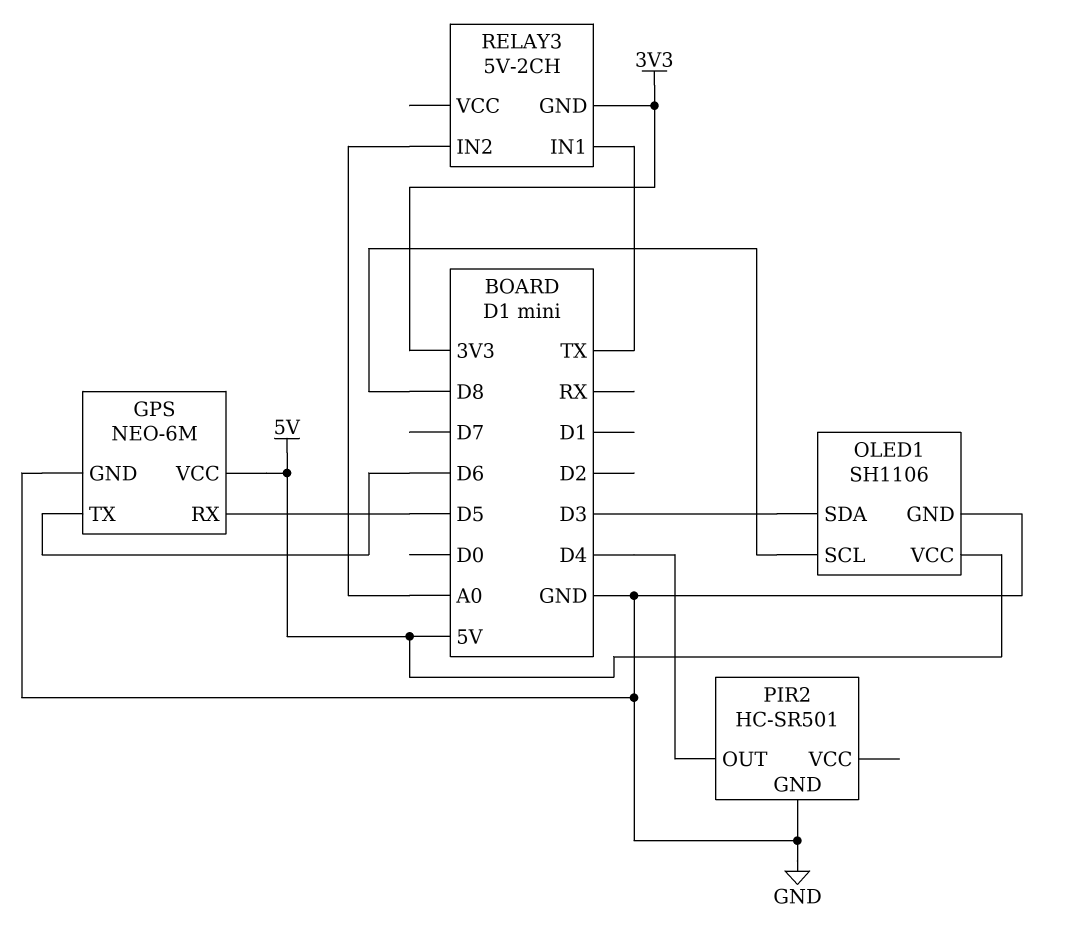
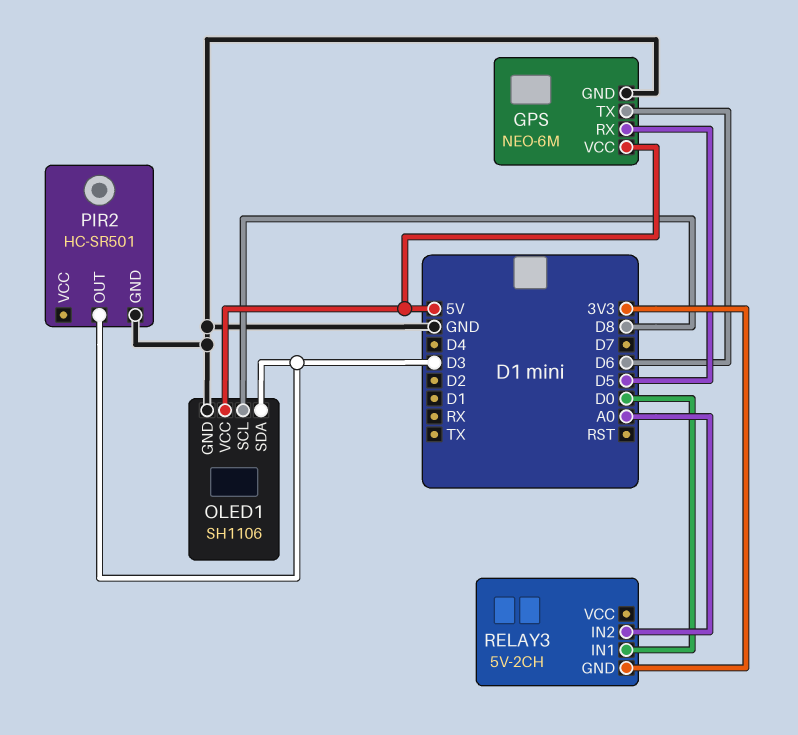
PIR2 pin OUT: D4 -> D3
RELAY3 pin IN1: TX -> D0

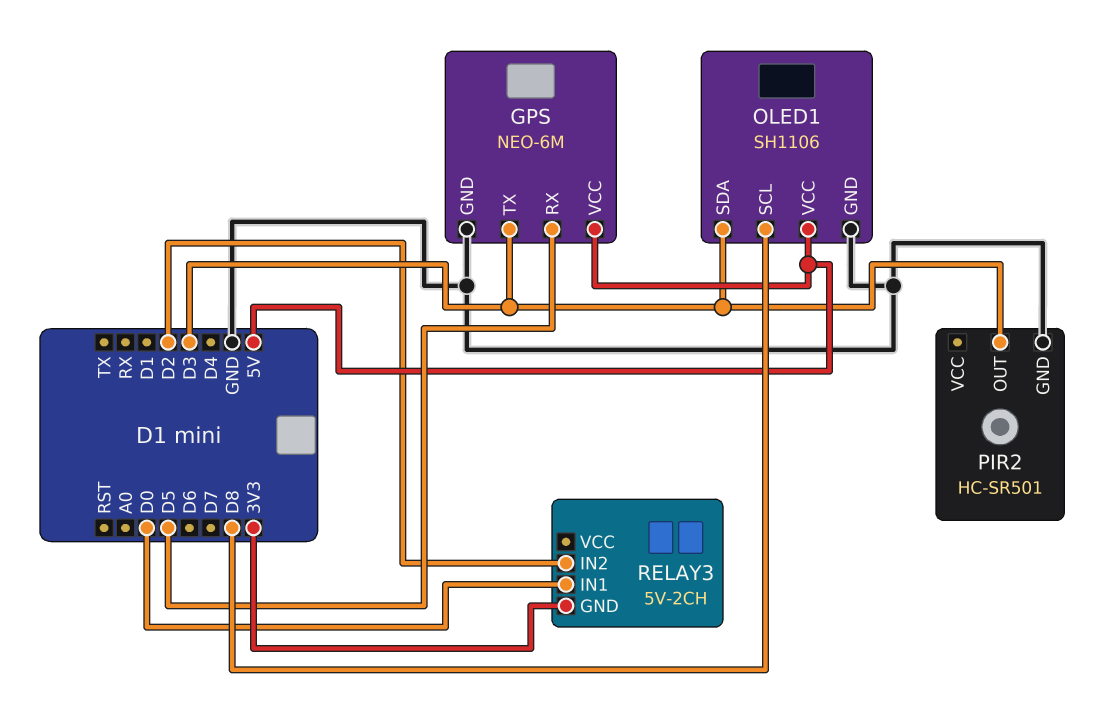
GPS pin TX: D6 -> D3
RELAY3 pin IN2: A0 -> D2

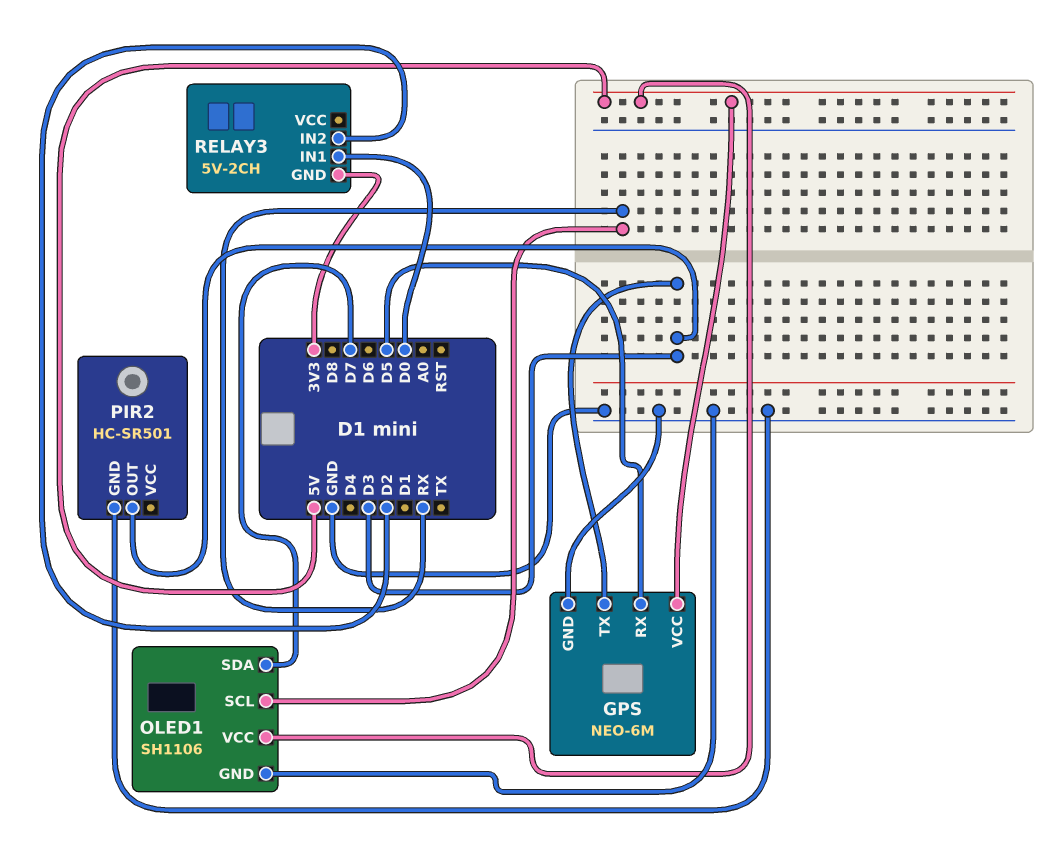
OLED1 pin SCL: D8 -> RX
OLED1 pin SDA: D3 -> D7

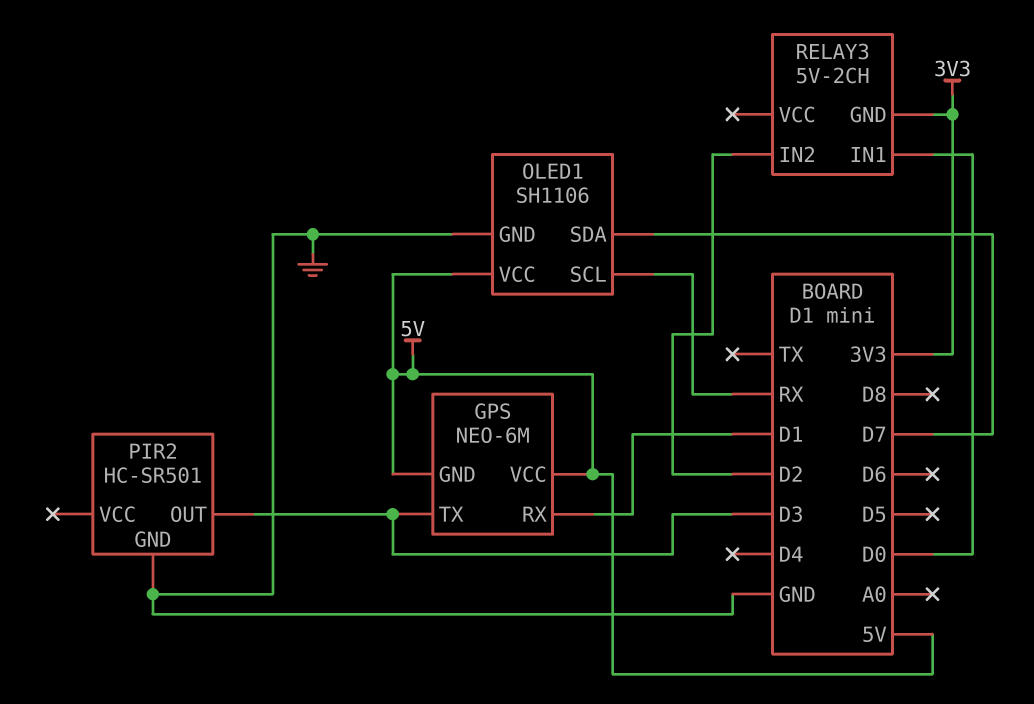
GPS pin GND: GND -> 5V
GPS pin RX: D5 -> D1

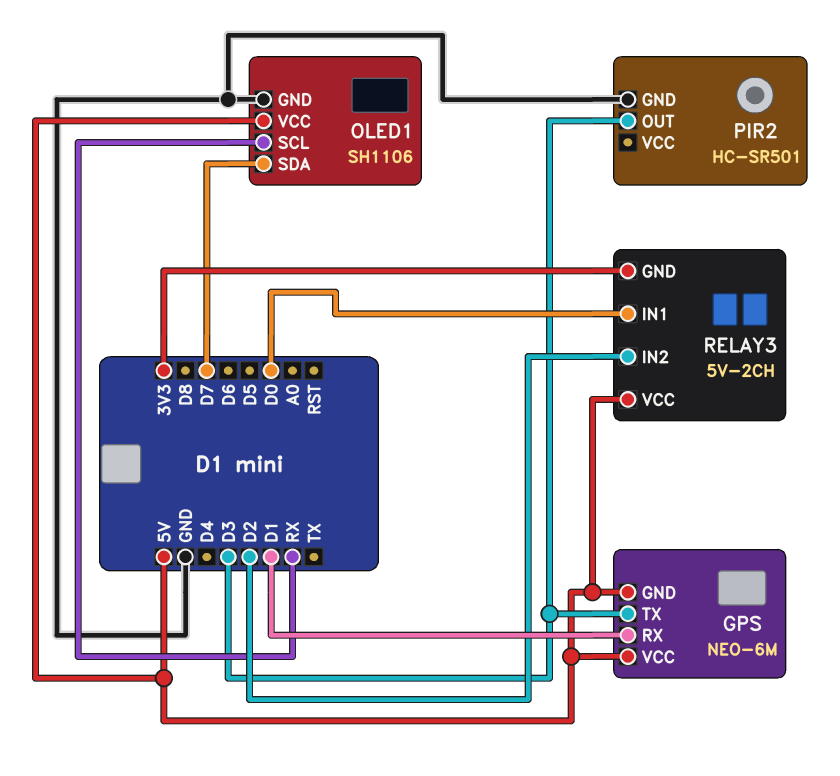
RELAY3 pin VCC: none -> 5V

